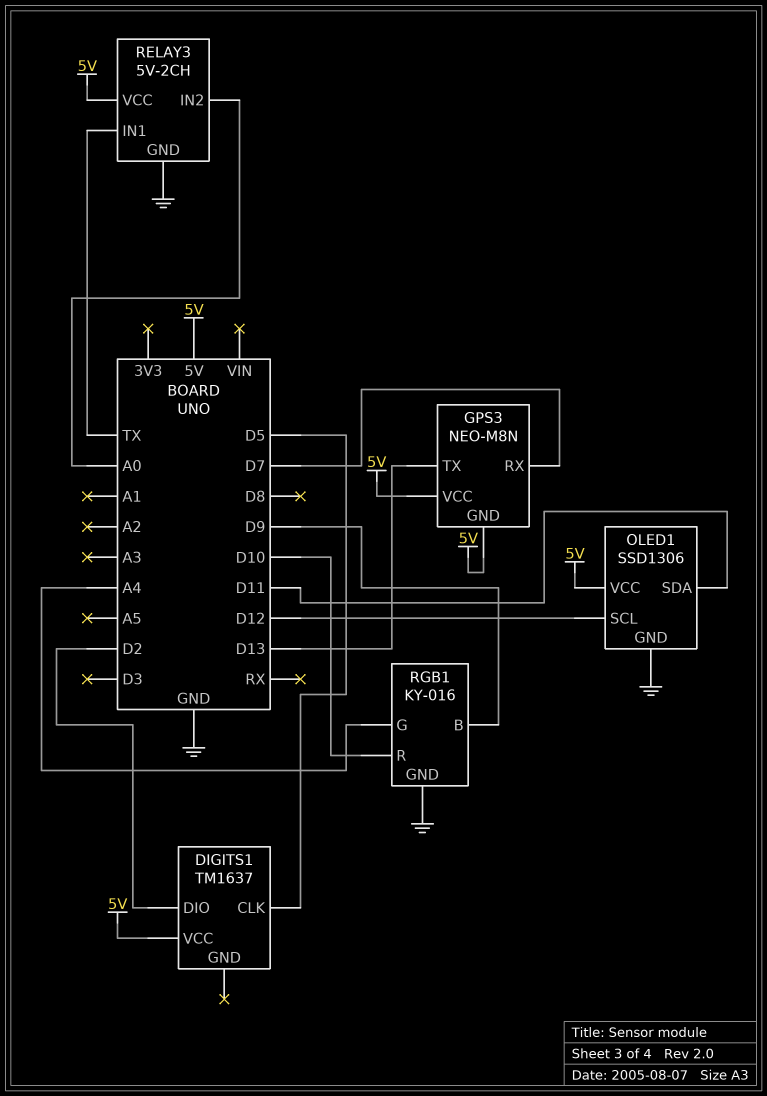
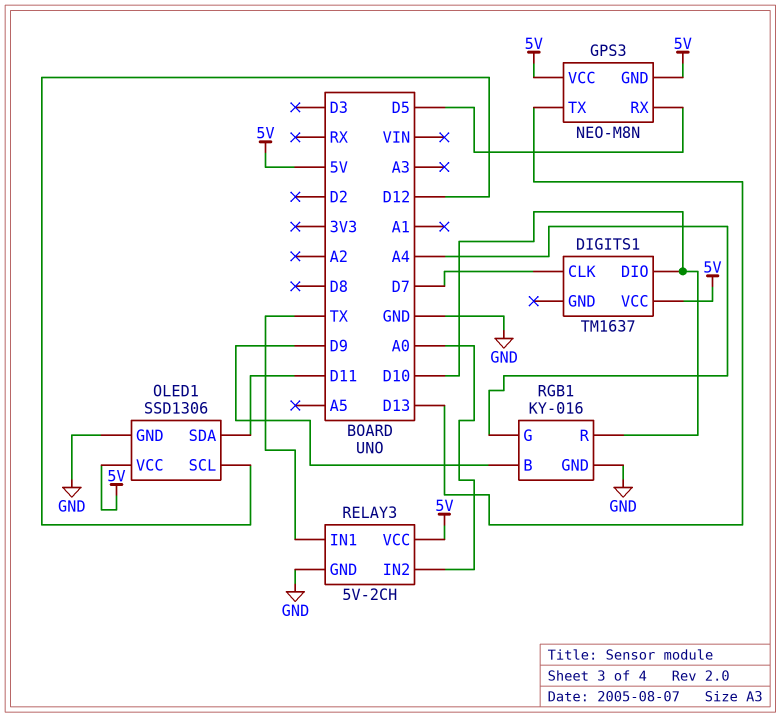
DIGITS1 pin CLK: D5 -> D7
DIGITS1 pin DIO: D2 -> D10
GPS3 pin RX: D7 -> D5

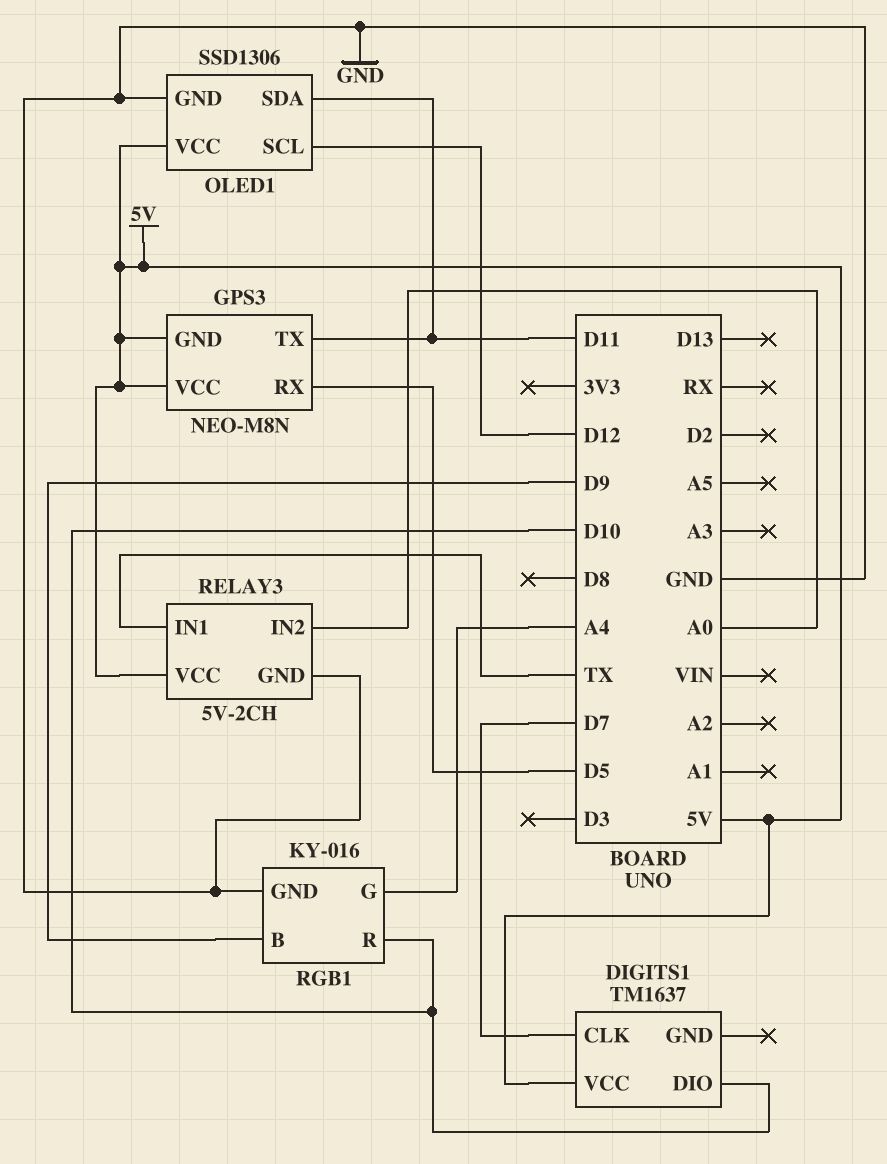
GPS3 pin TX: D13 -> D11

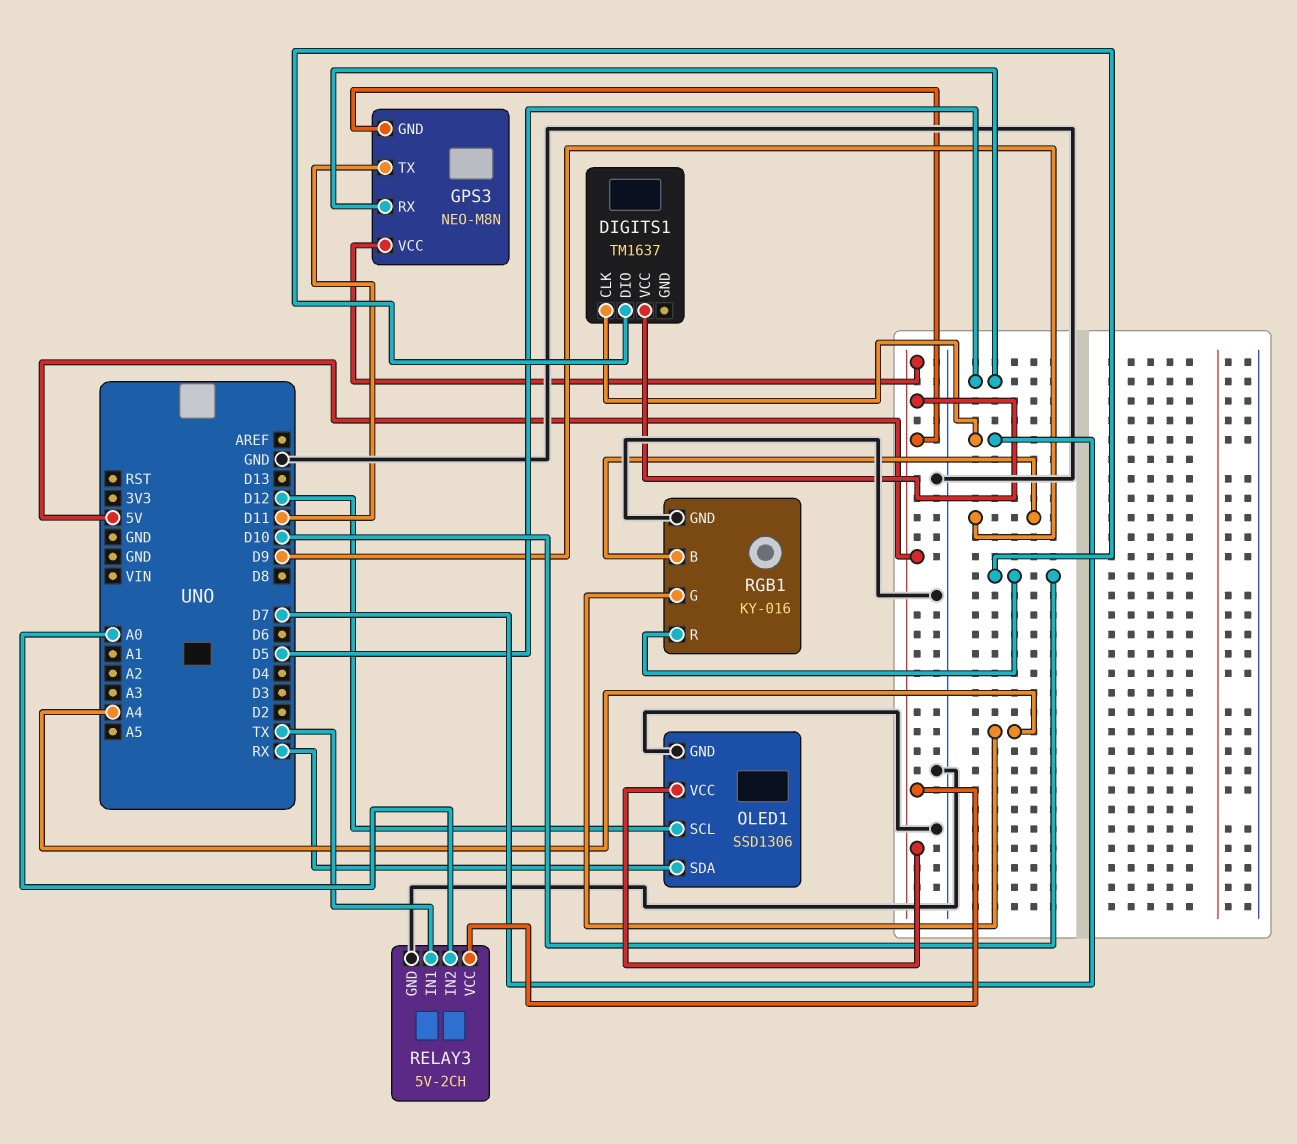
OLED1 pin SDA: D11 -> RX

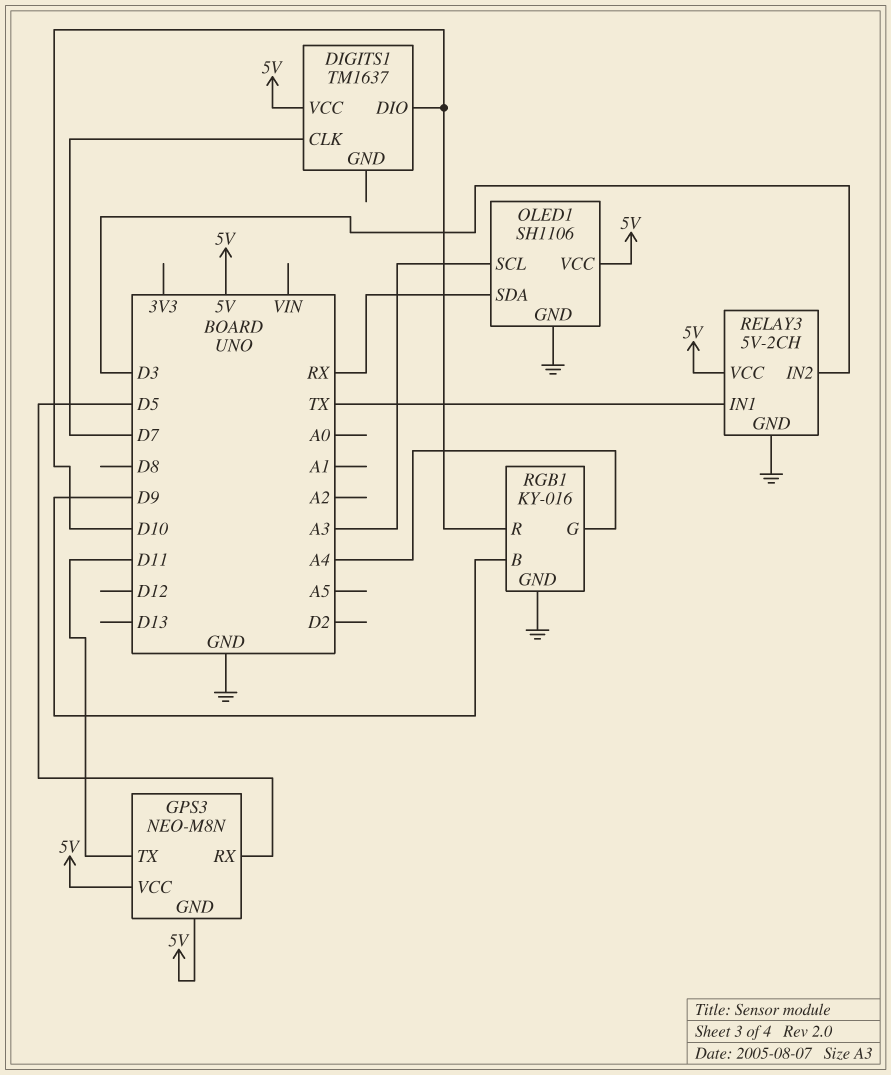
OLED1: SSD1306 -> SH1106
OLED1 pin SCL: D12 -> A3
RELAY3 pin IN2: A0 -> D3

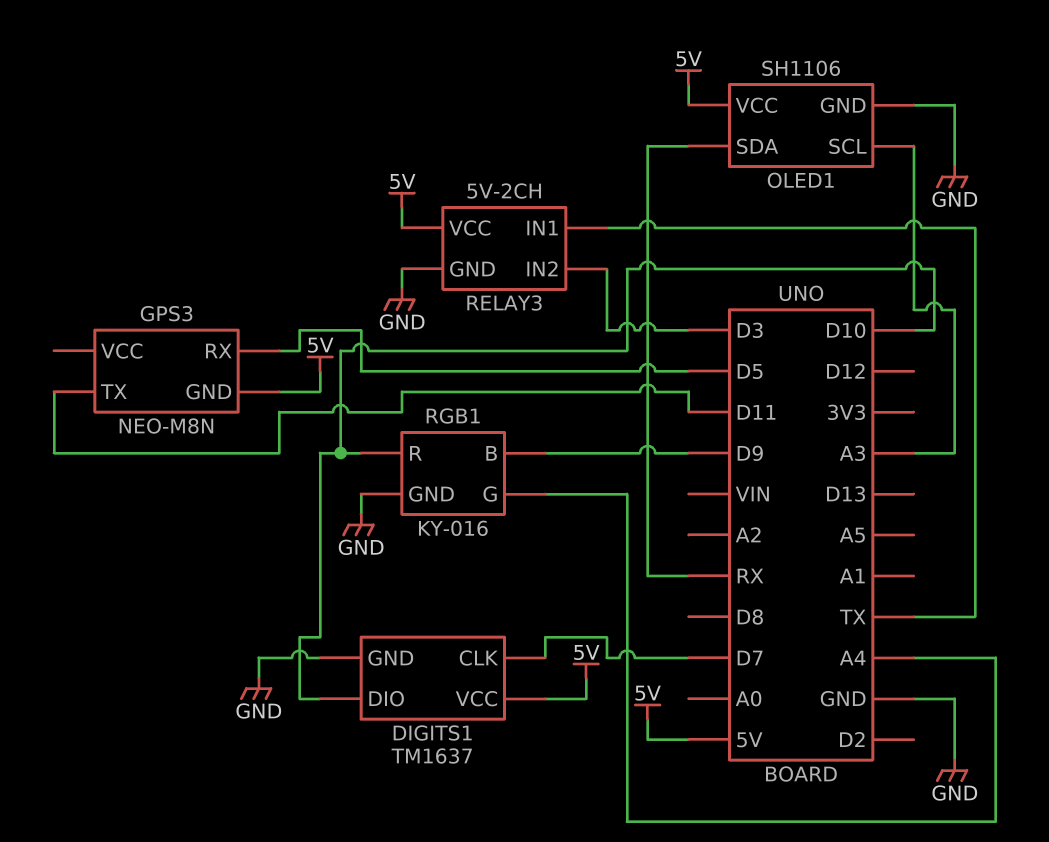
DIGITS1 pin GND: none -> GND
GPS3 pin VCC: 5V -> none

